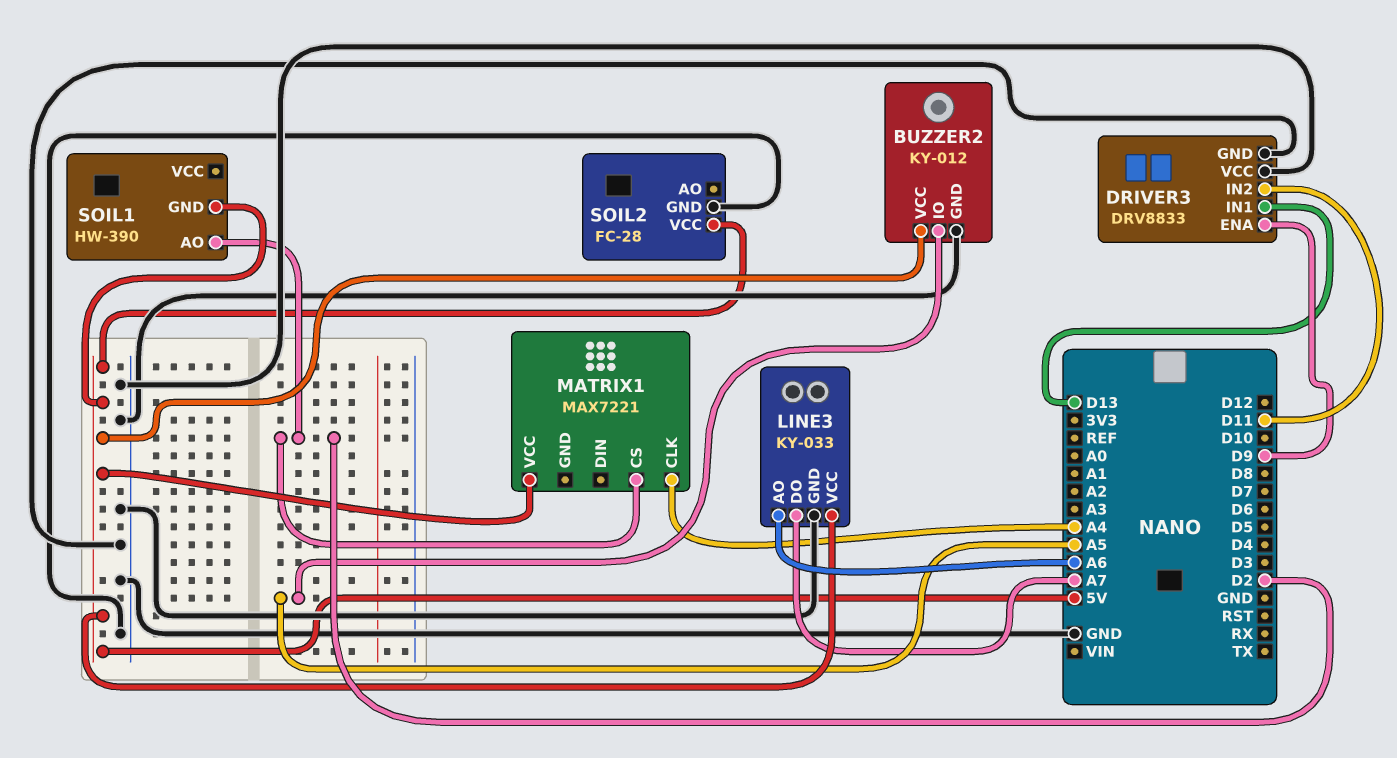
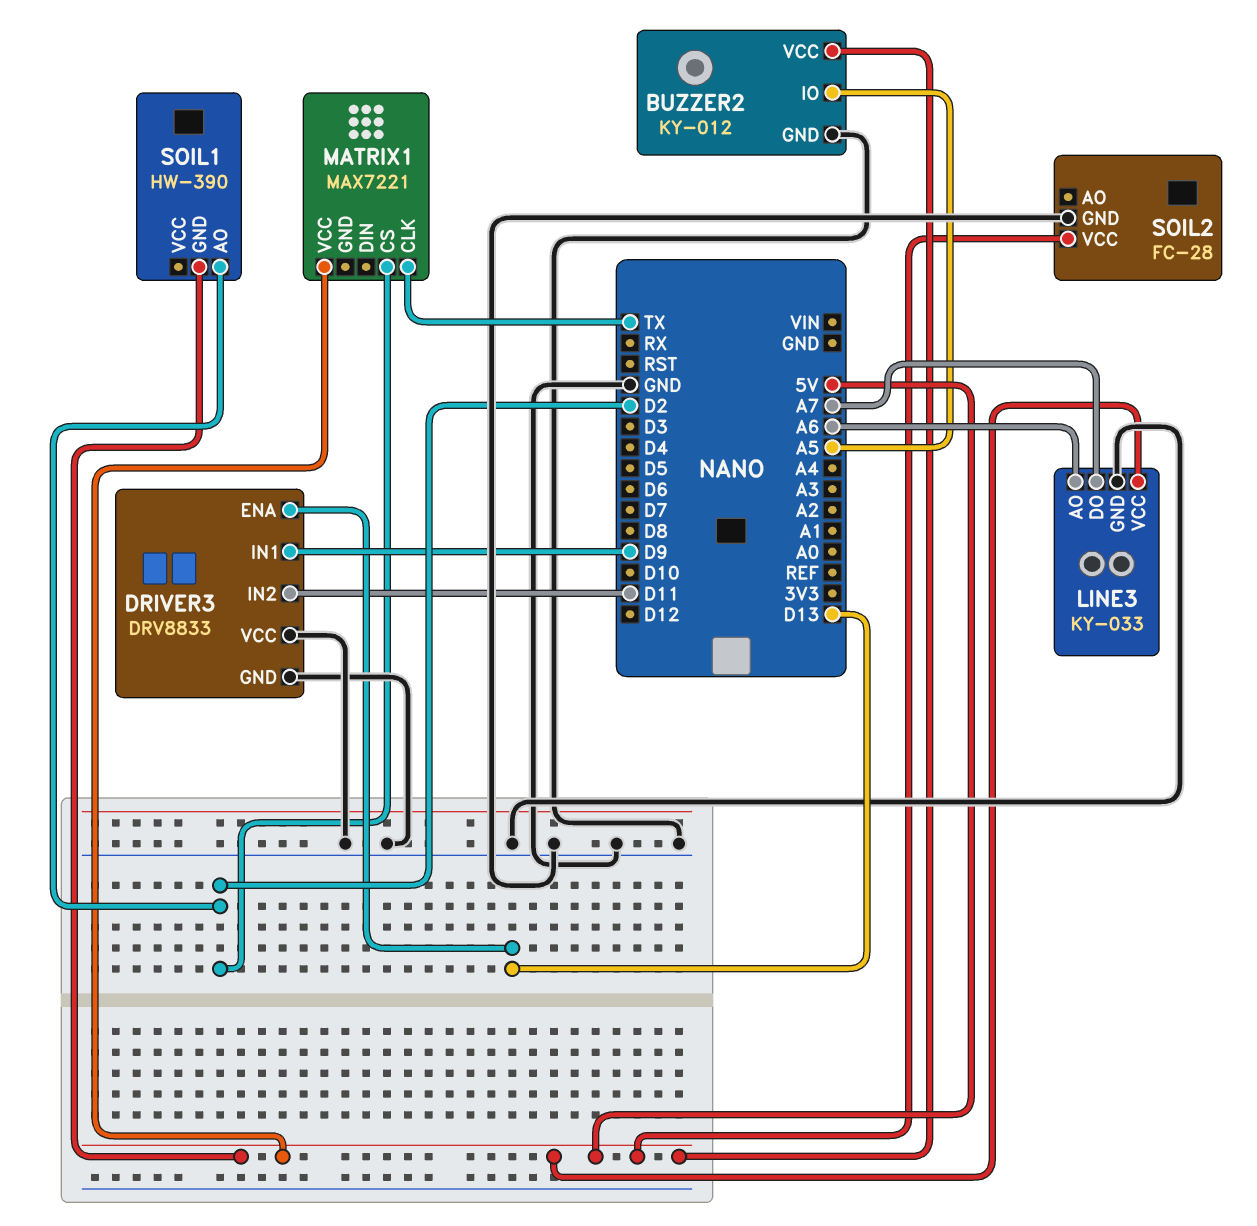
DRIVER3 pin ENA: D9 -> D13
DRIVER3 pin IN1: D13 -> D9
MATRIX1 pin CLK: A4 -> TX

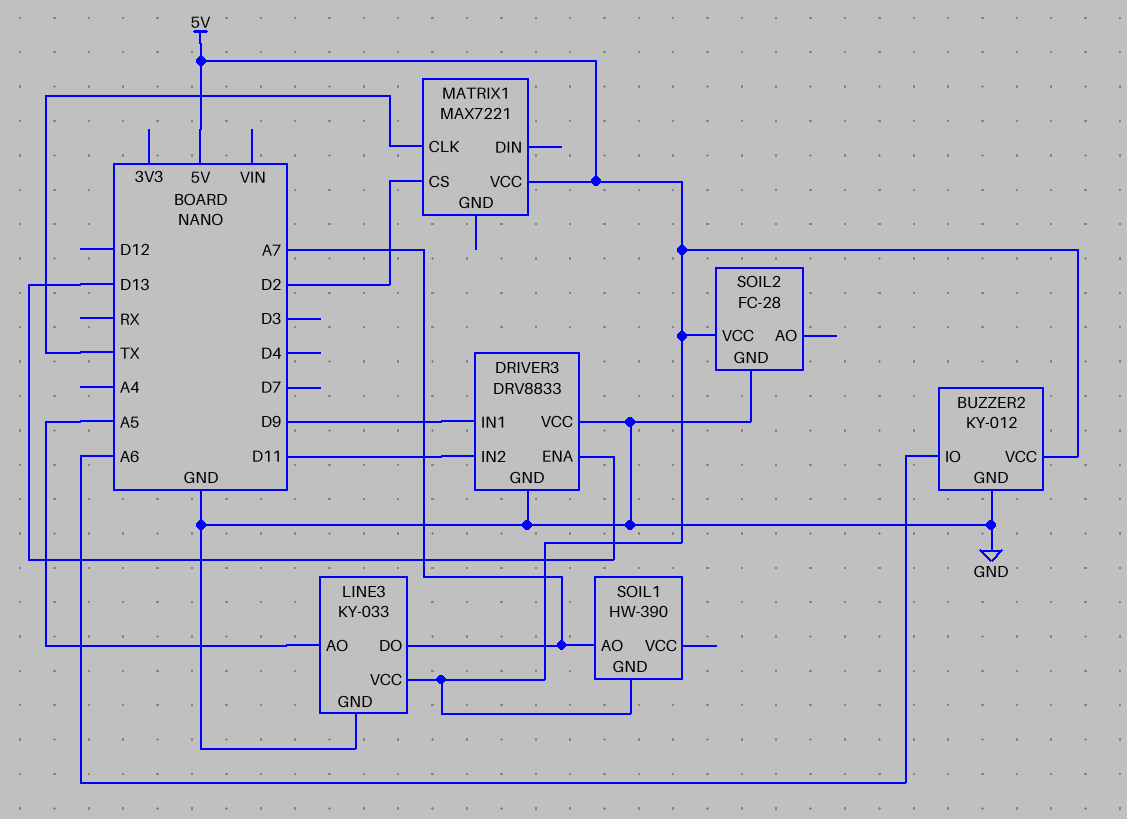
BUZZER2 pin IO: A5 -> A6
LINE3 pin AO: A6 -> A5
SOIL1 pin AO: D2 -> A7

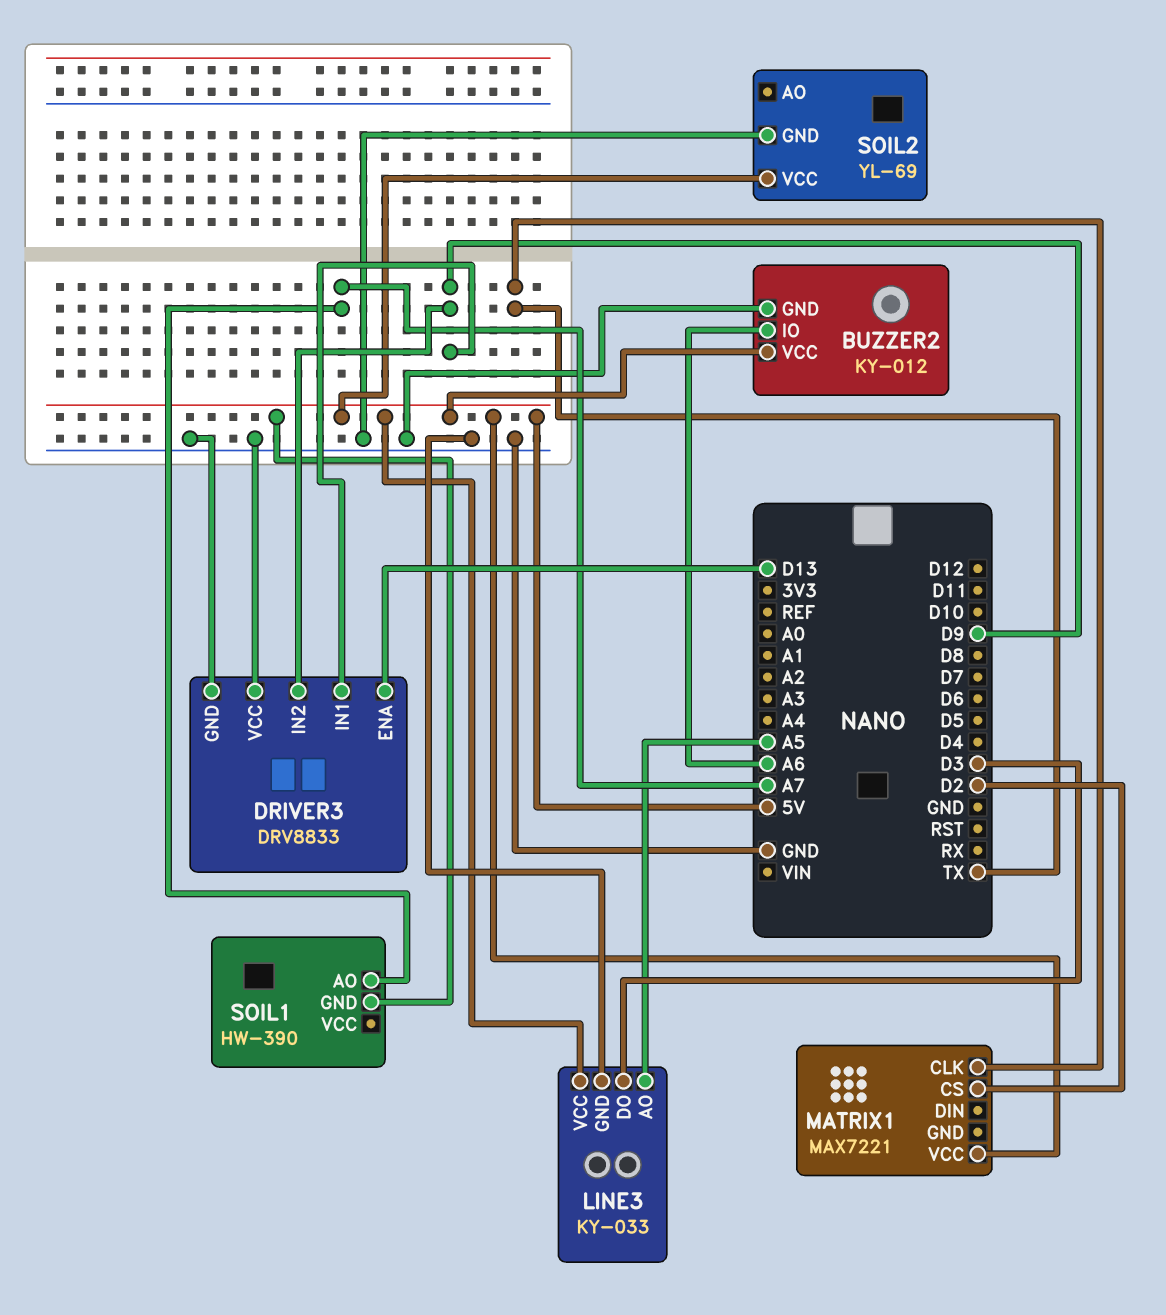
DRIVER3 pin IN2: D11 -> D9
LINE3 pin DO: A7 -> D3
SOIL2: FC-28 -> YL-69

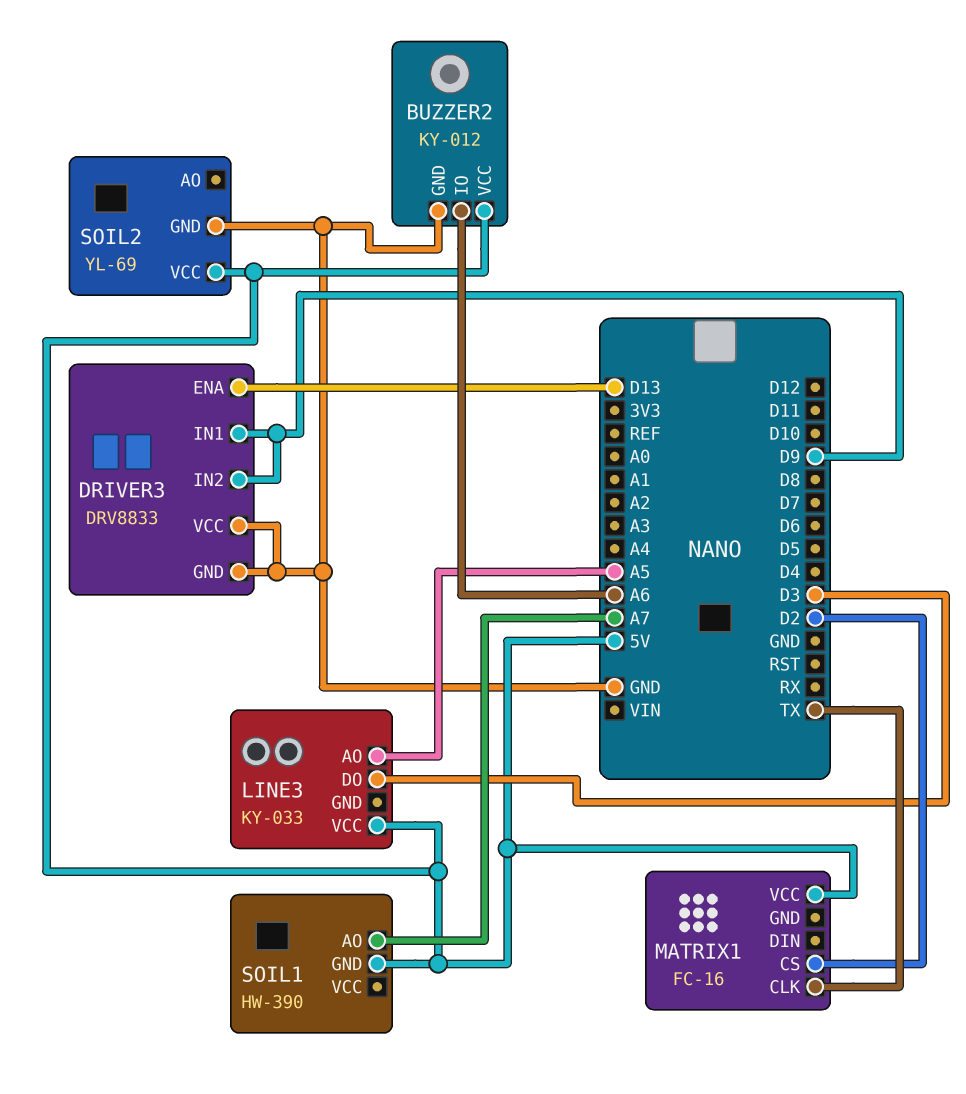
LINE3 pin GND: GND -> none
MATRIX1: MAX7221 -> FC-16

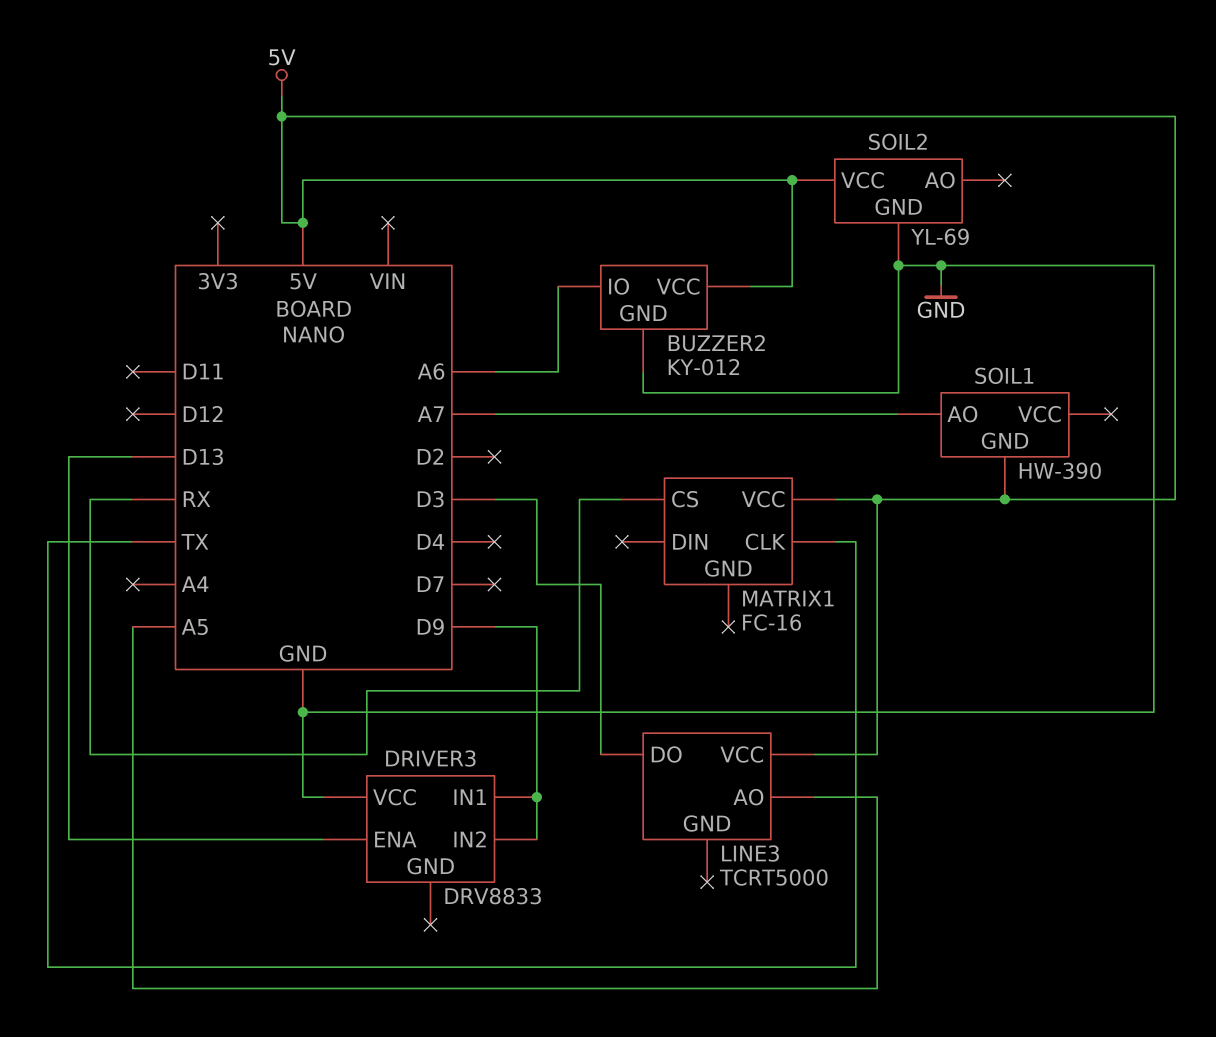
DRIVER3 pin GND: GND -> none
LINE3: KY-033 -> TCRT5000
MATRIX1 pin CS: D2 -> RX

